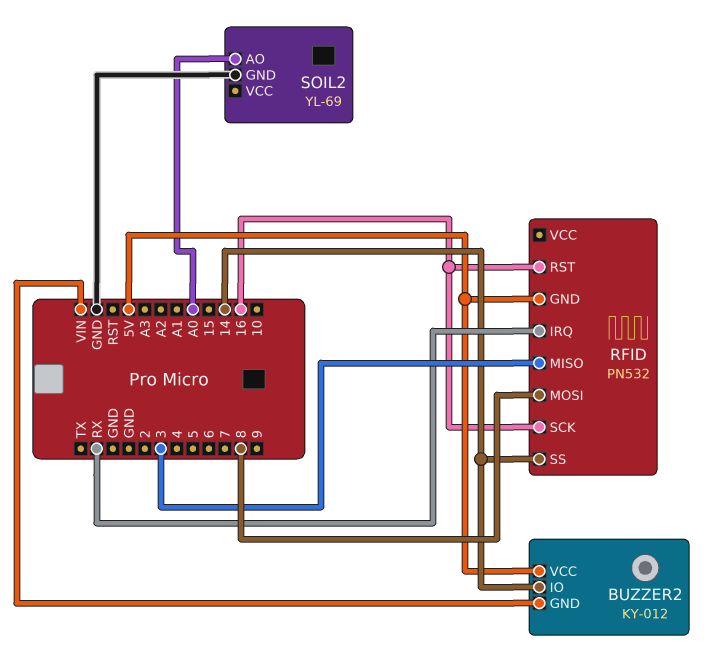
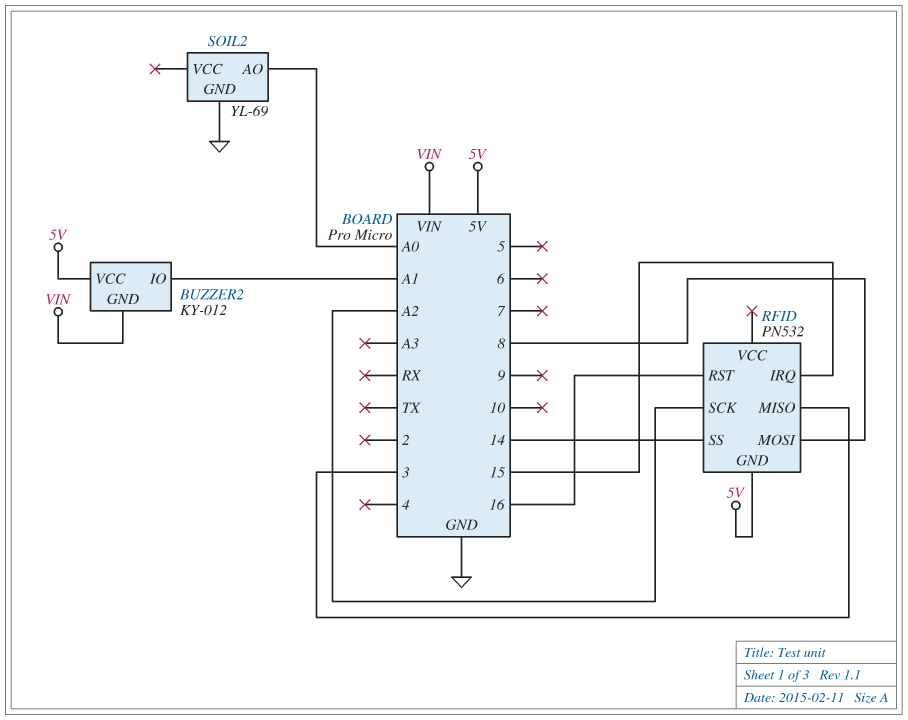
BUZZER2 pin IO: 14 -> A1
RFID pin IRQ: RX -> 15
RFID pin SCK: 16 -> A2

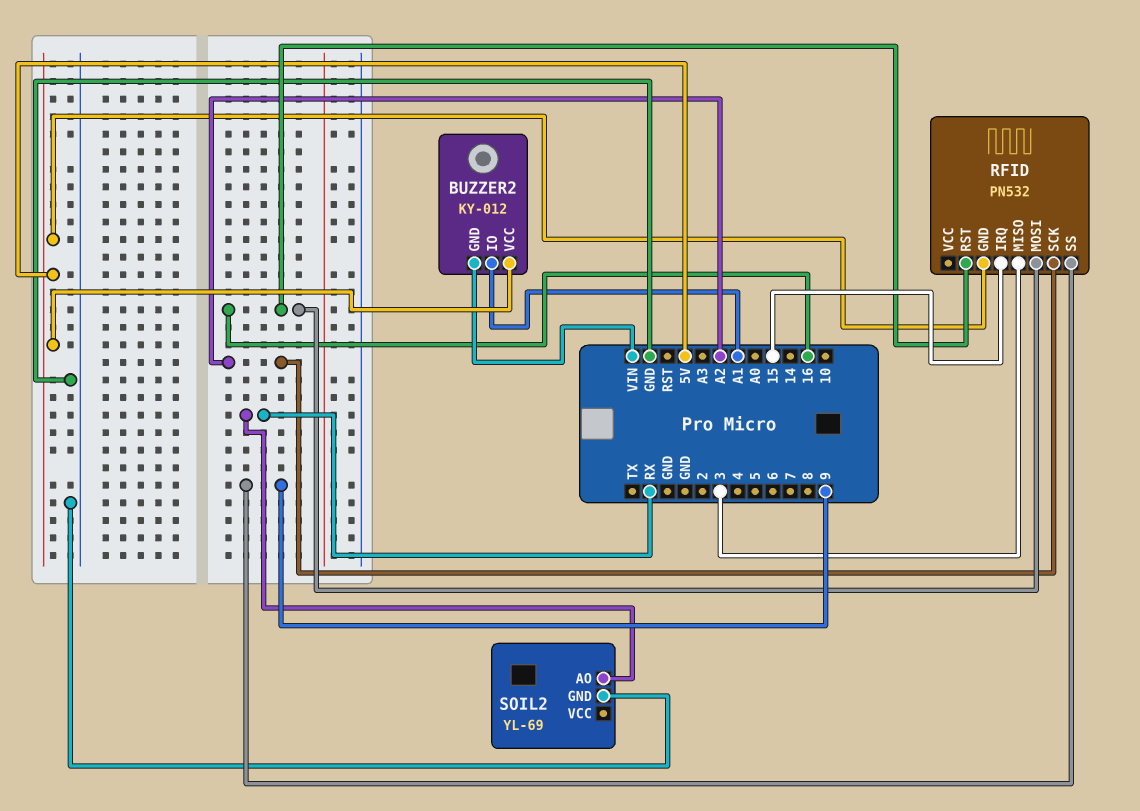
RFID pin MOSI: 8 -> 16
RFID pin SS: 14 -> 9
SOIL2 pin AO: A0 -> RX

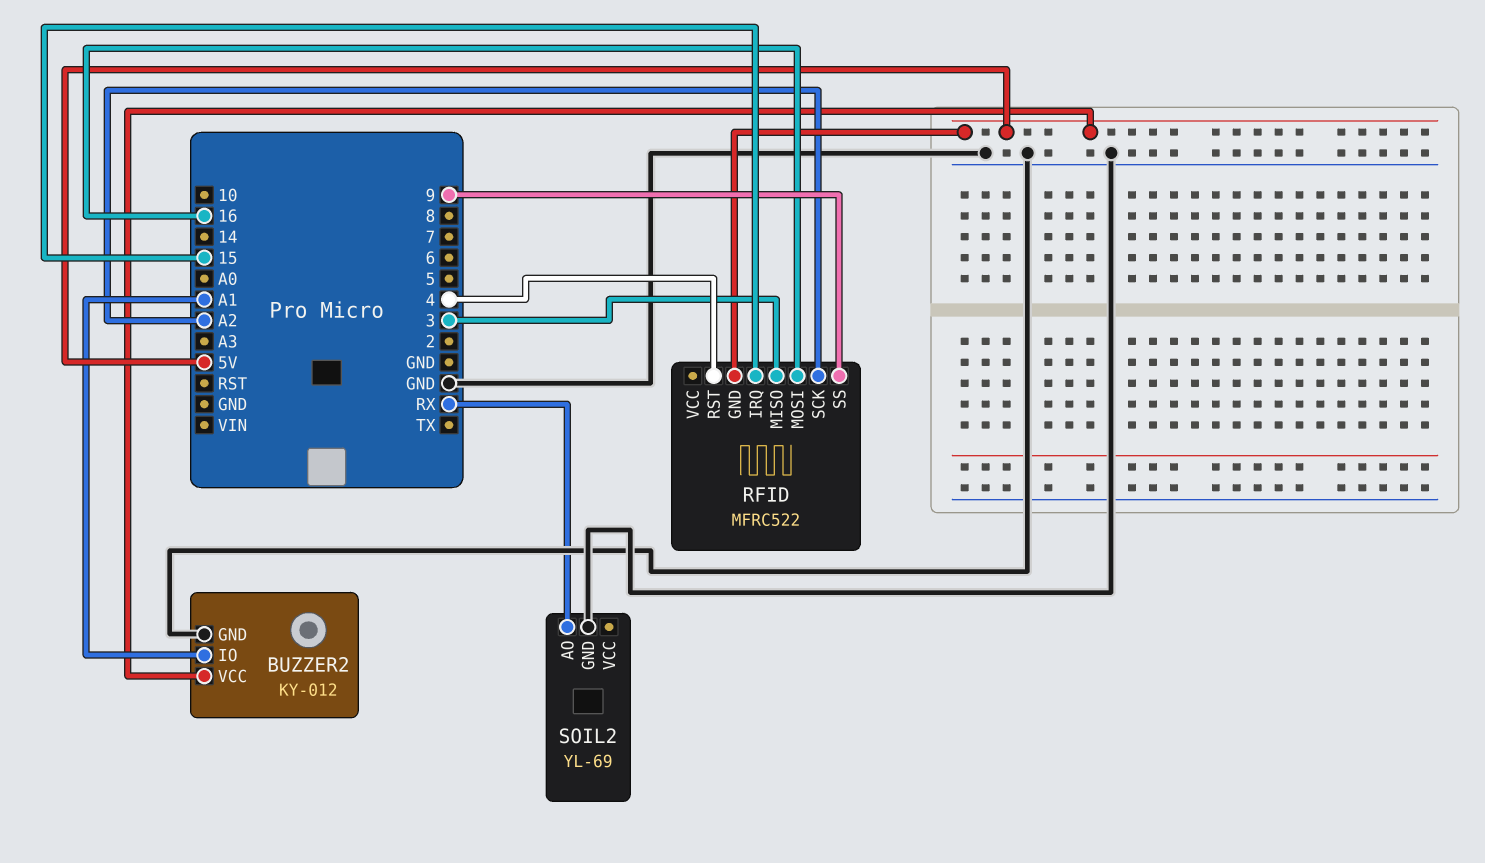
BUZZER2 pin GND: VIN -> GND
RFID: PN532 -> MFRC522
RFID pin RST: 16 -> 4

